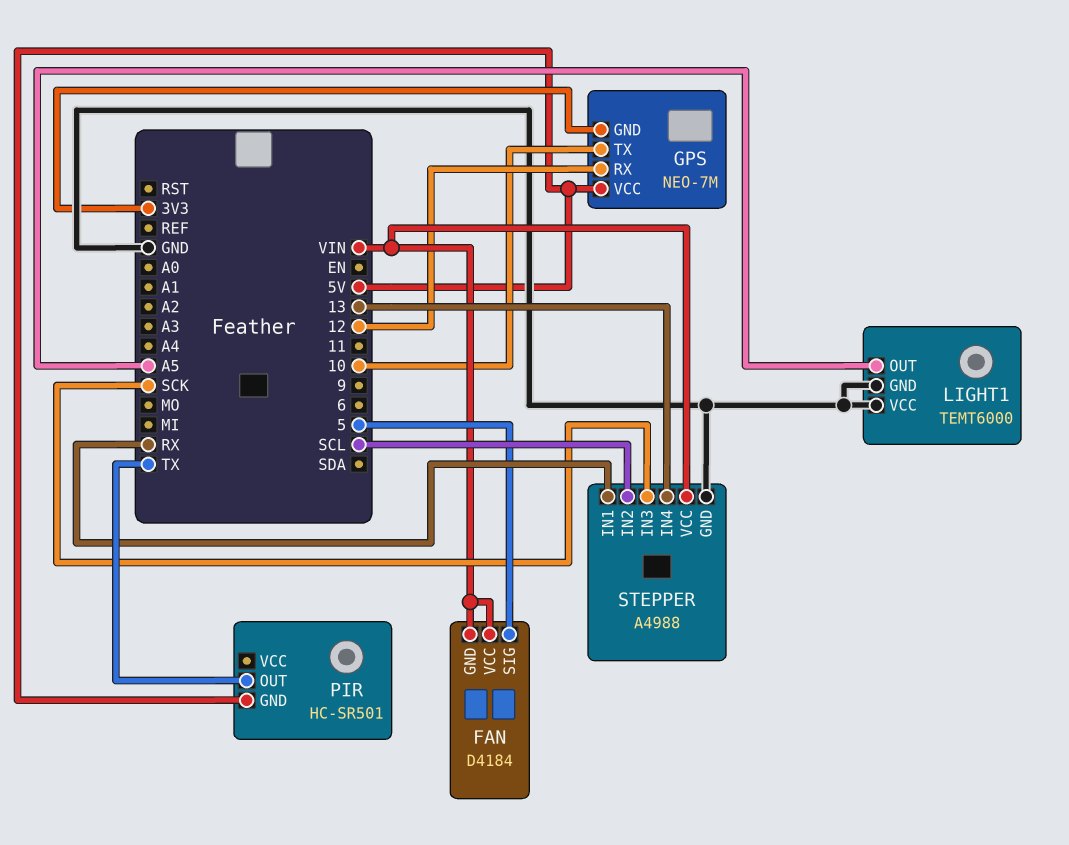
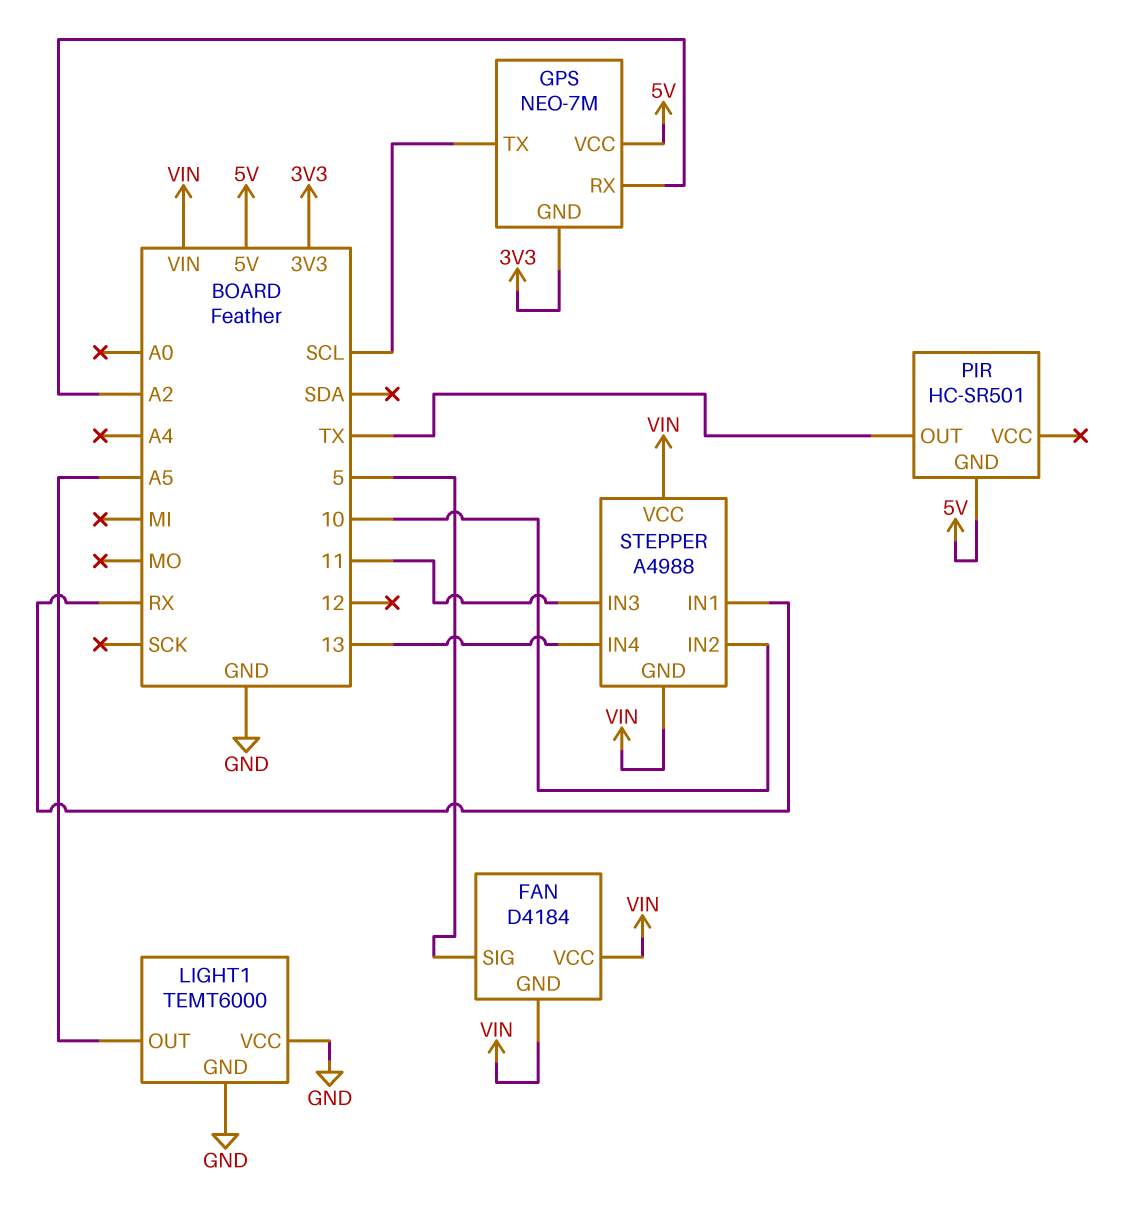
GPS pin RX: 12 -> A2
GPS pin TX: 10 -> SCL
STEPPER pin GND: GND -> VIN
STEPPER pin IN2: SCL -> 10
STEPPER pin IN3: SCK -> 11

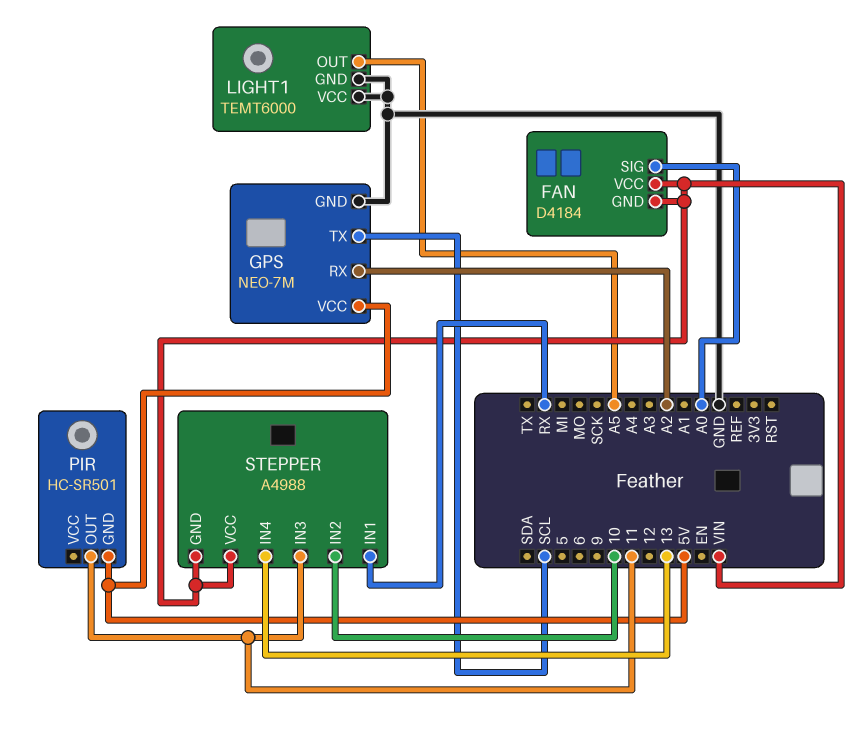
FAN pin SIG: 5 -> A0
GPS pin GND: 3V3 -> GND
PIR pin OUT: TX -> 11

